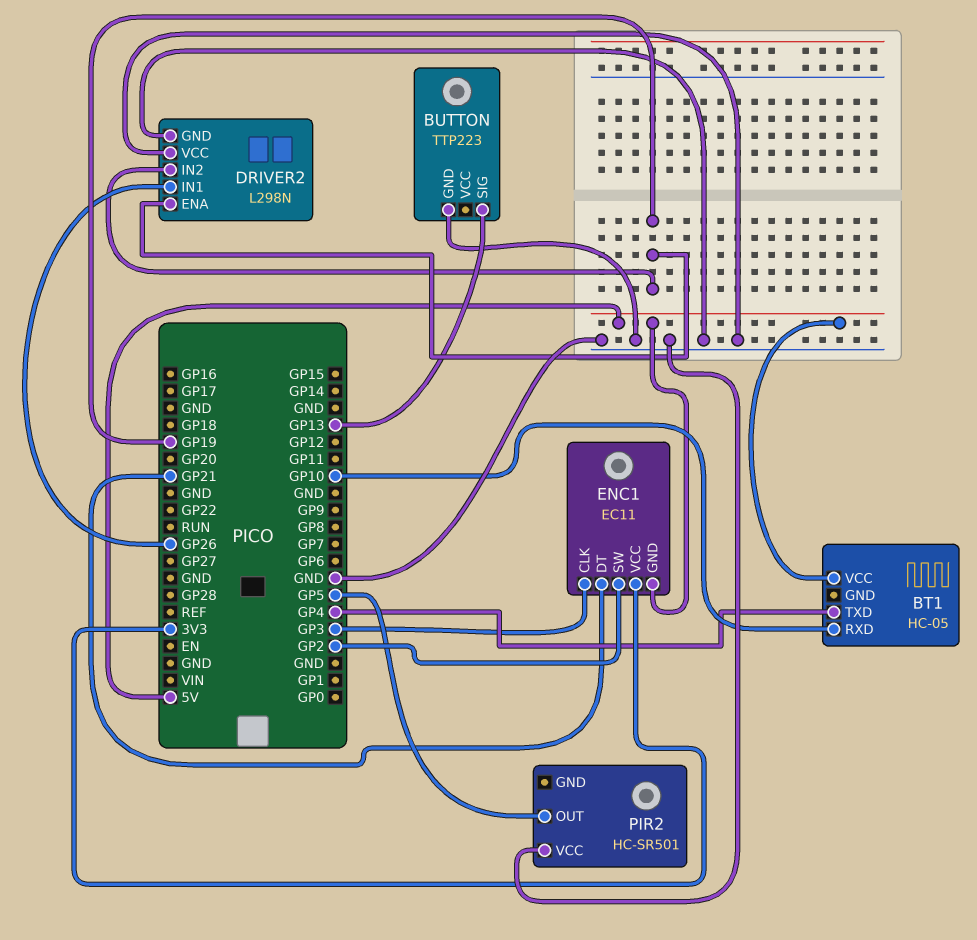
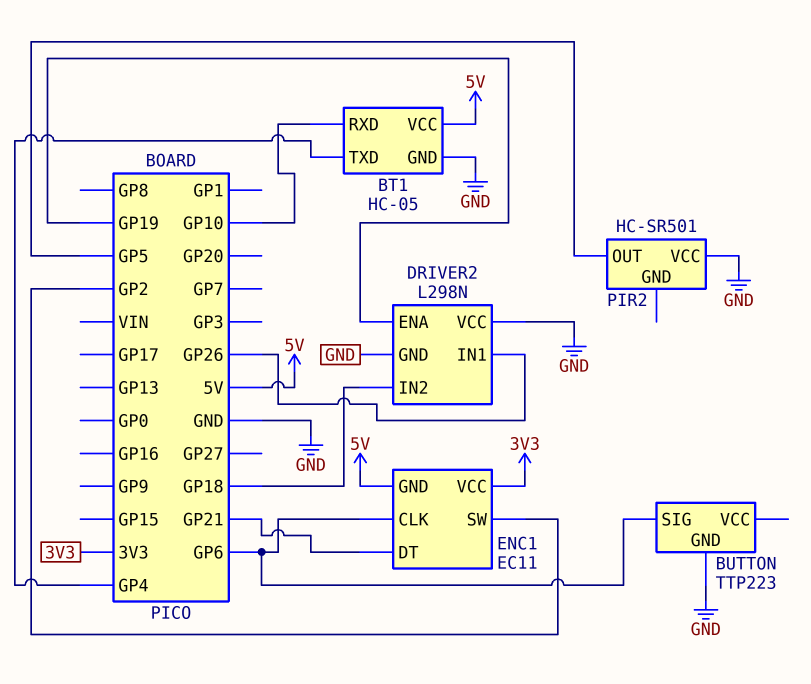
BT1 pin GND: none -> GND
BUTTON pin SIG: GP13 -> GP6
DRIVER2 pin IN2: GP19 -> GP18
ENC1 pin CLK: GP3 -> GP6

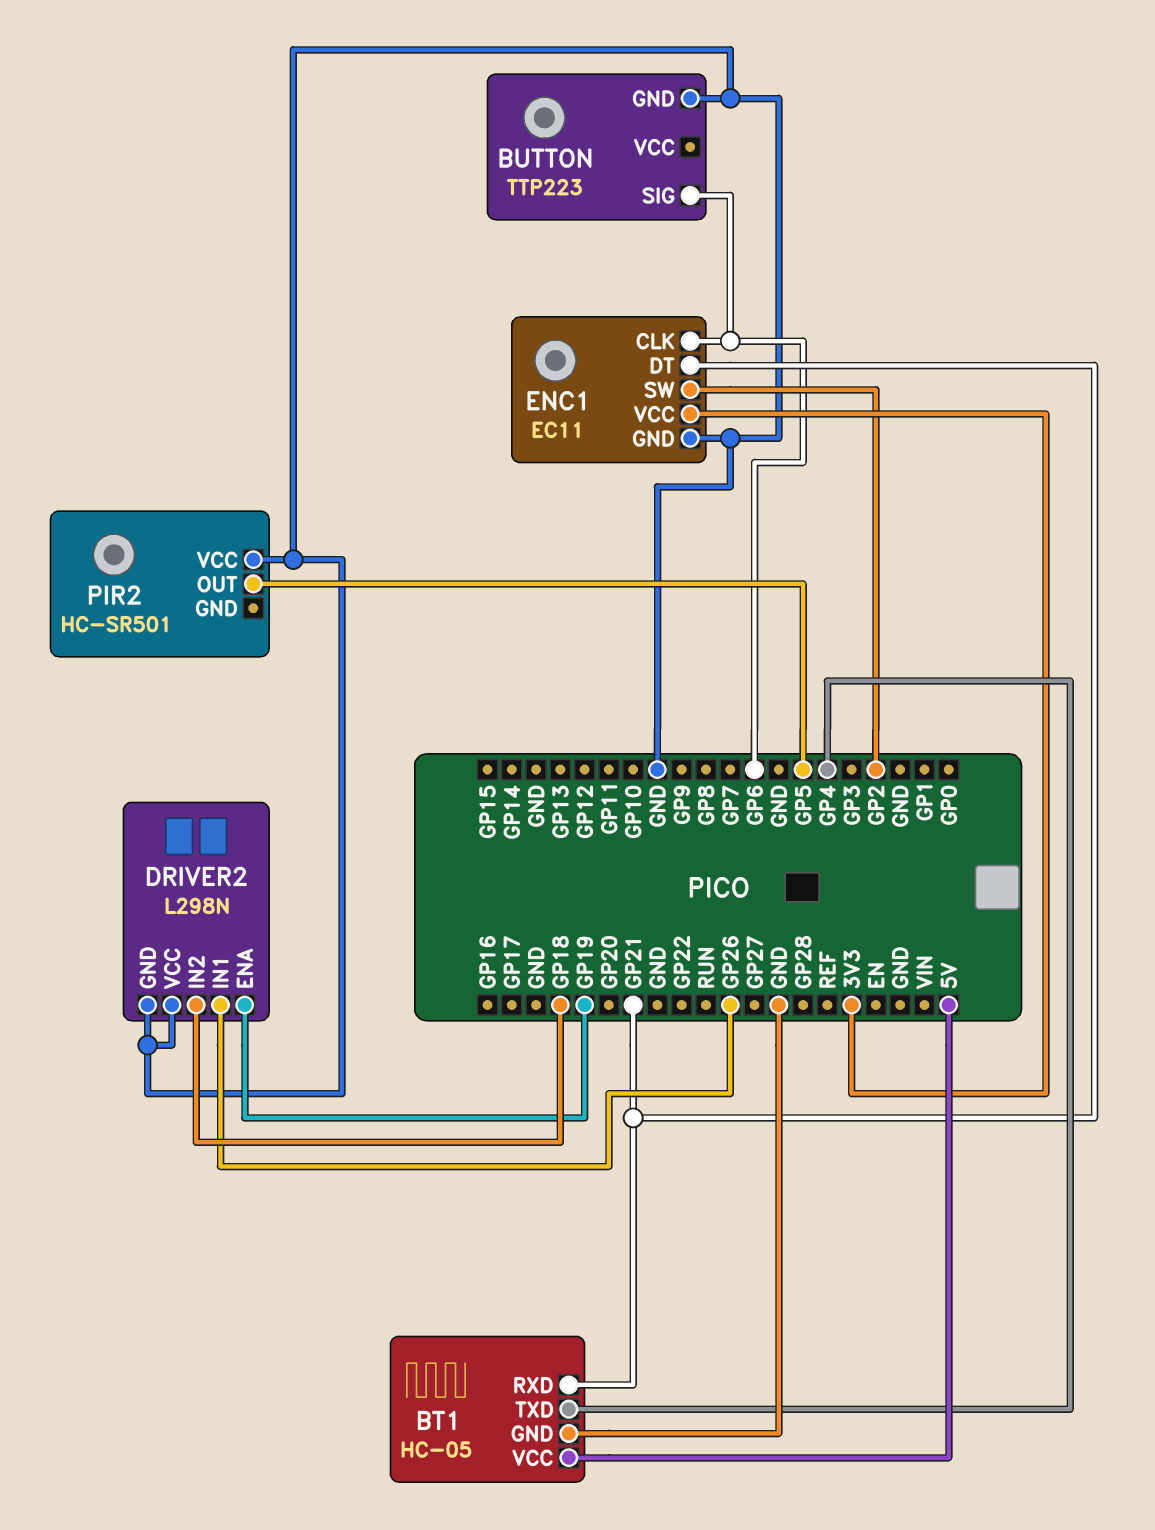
BT1 pin RXD: GP10 -> GP21
ENC1 pin GND: 5V -> GND

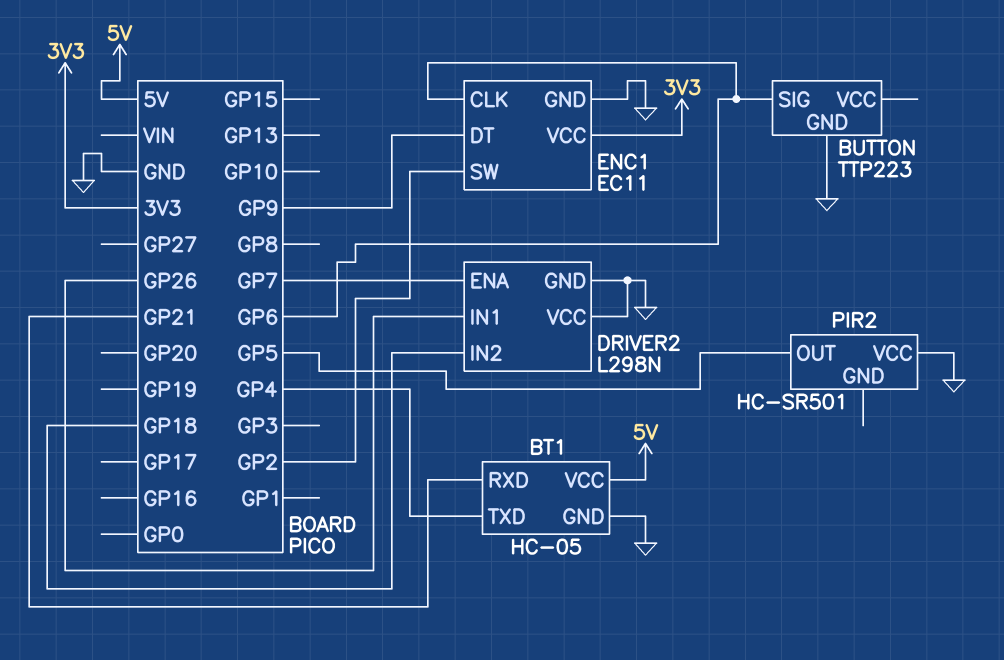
DRIVER2 pin ENA: GP19 -> GP7
ENC1 pin DT: GP21 -> GP9

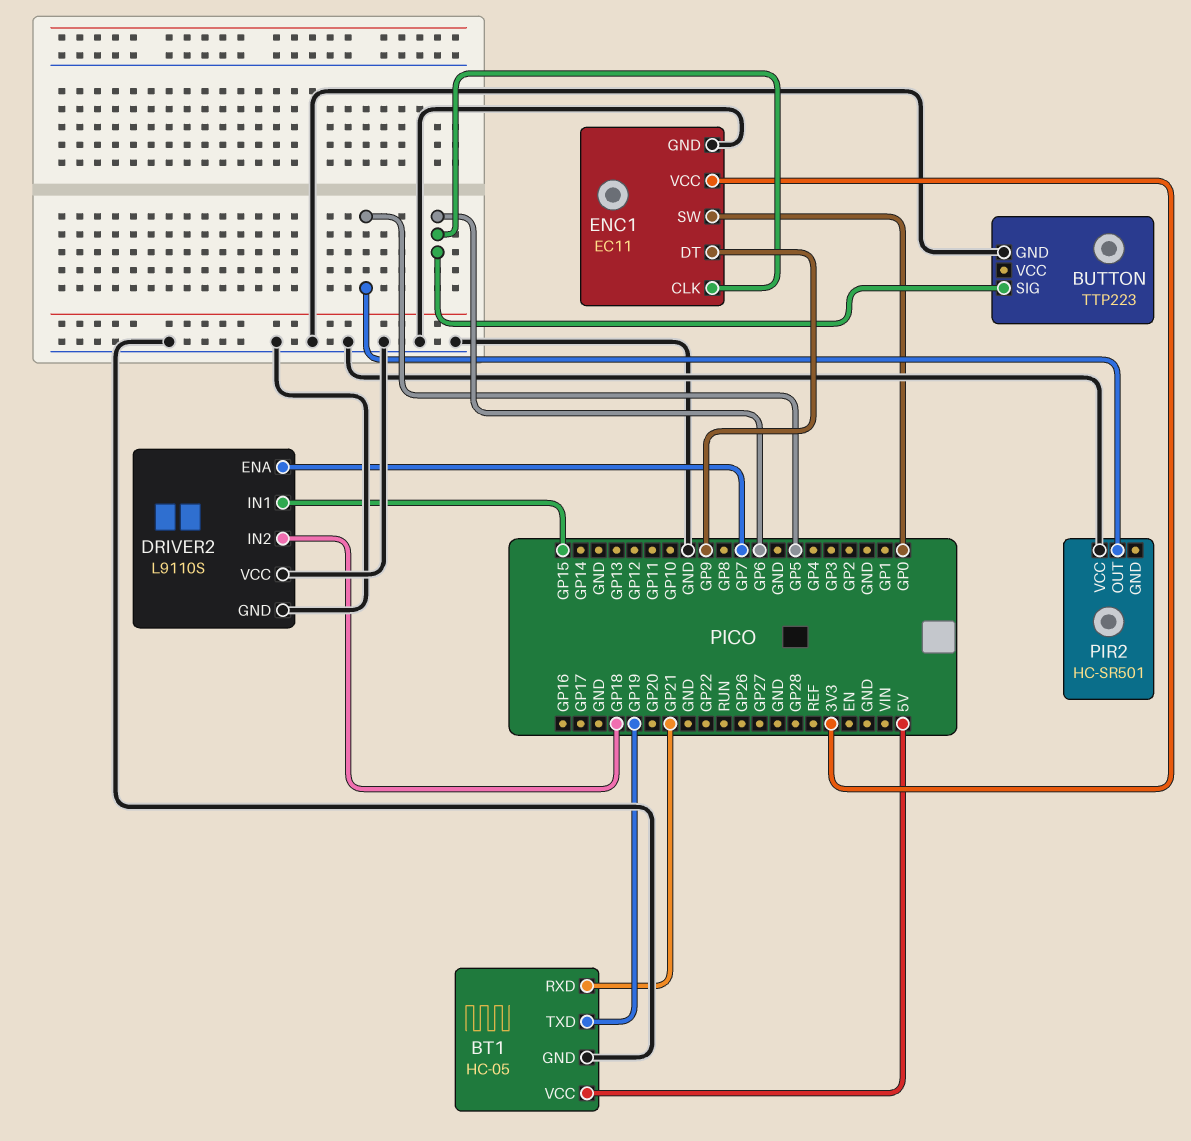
BT1 pin TXD: GP4 -> GP19
DRIVER2: L298N -> L9110S
DRIVER2 pin IN1: GP26 -> GP15
ENC1 pin SW: GP2 -> GP0

